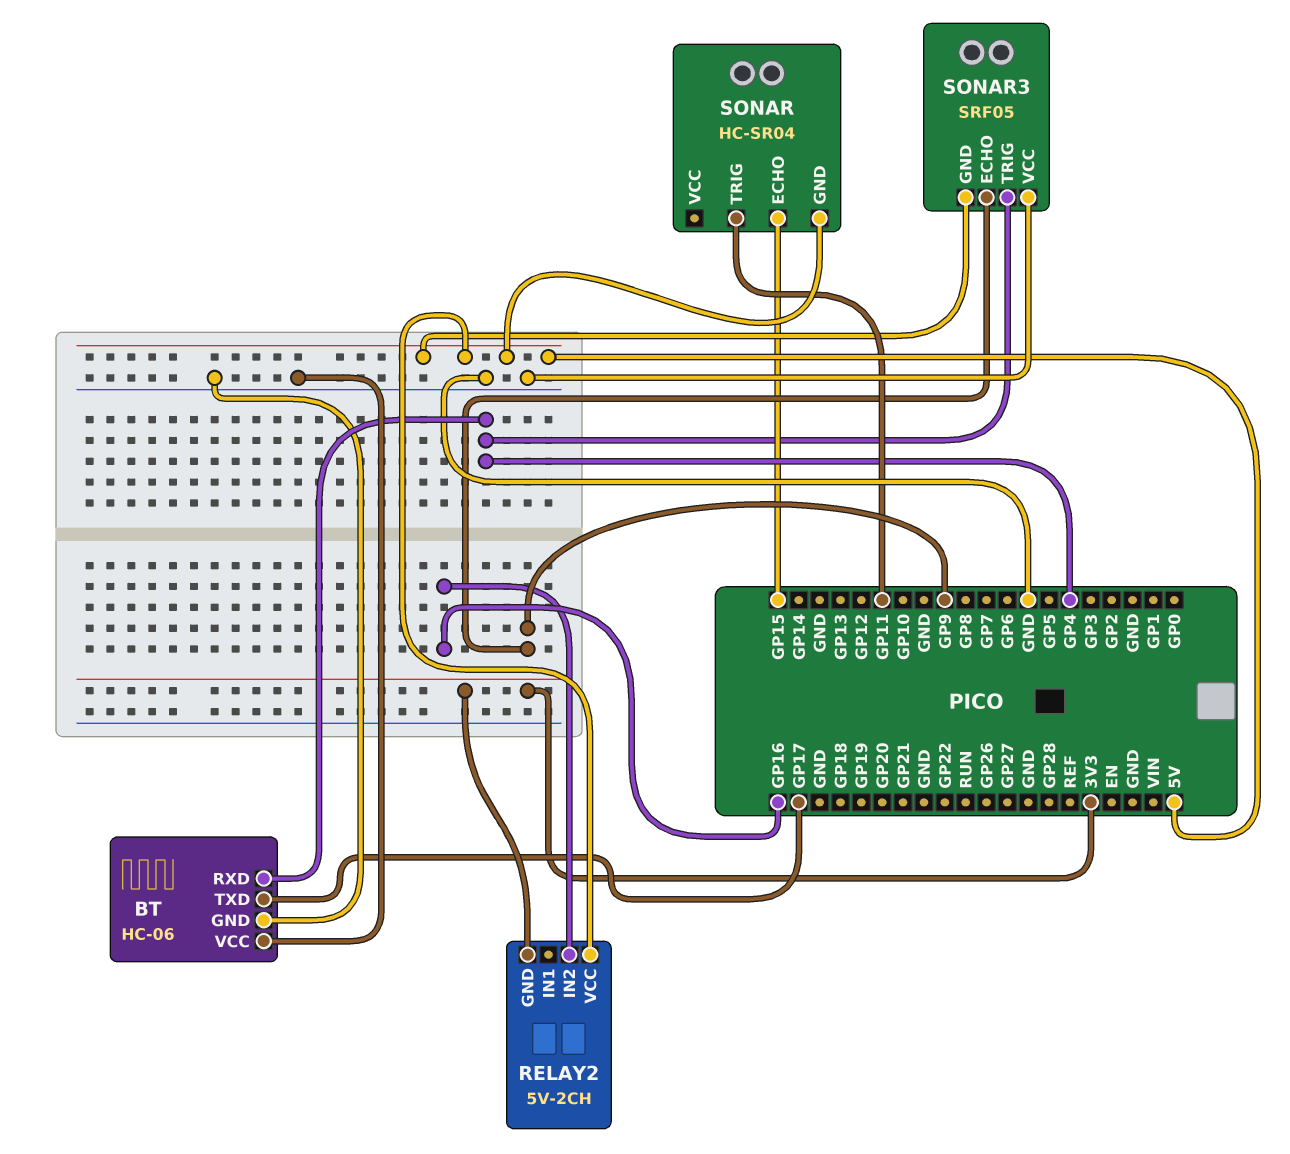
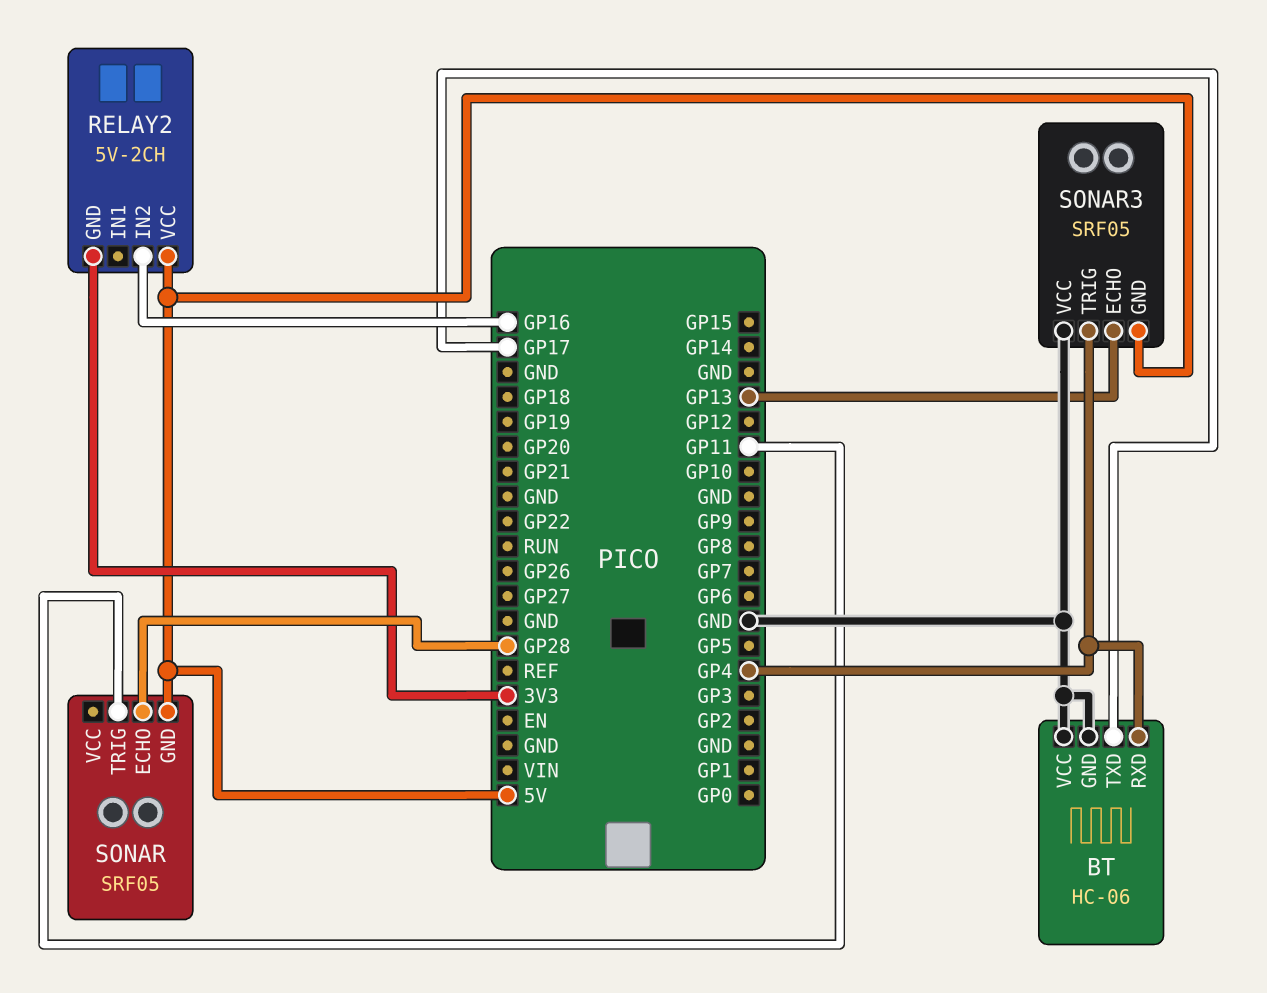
SONAR: HC-SR04 -> SRF05
SONAR pin ECHO: GP15 -> GP28
SONAR3 pin ECHO: GP9 -> GP13

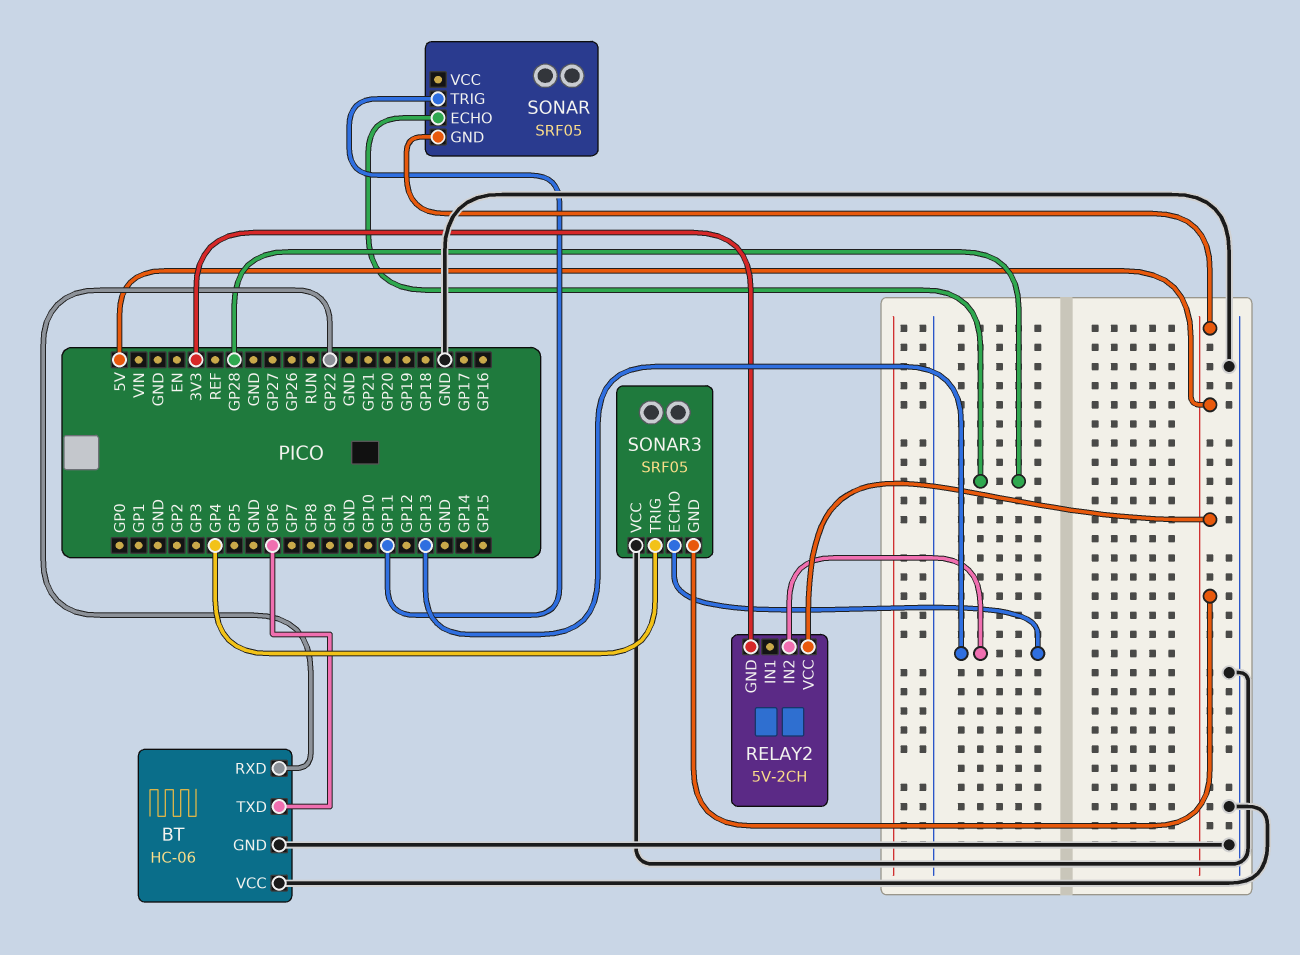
BT pin RXD: GP4 -> GP22
BT pin TXD: GP17 -> GP6
RELAY2 pin IN2: GP16 -> GP13

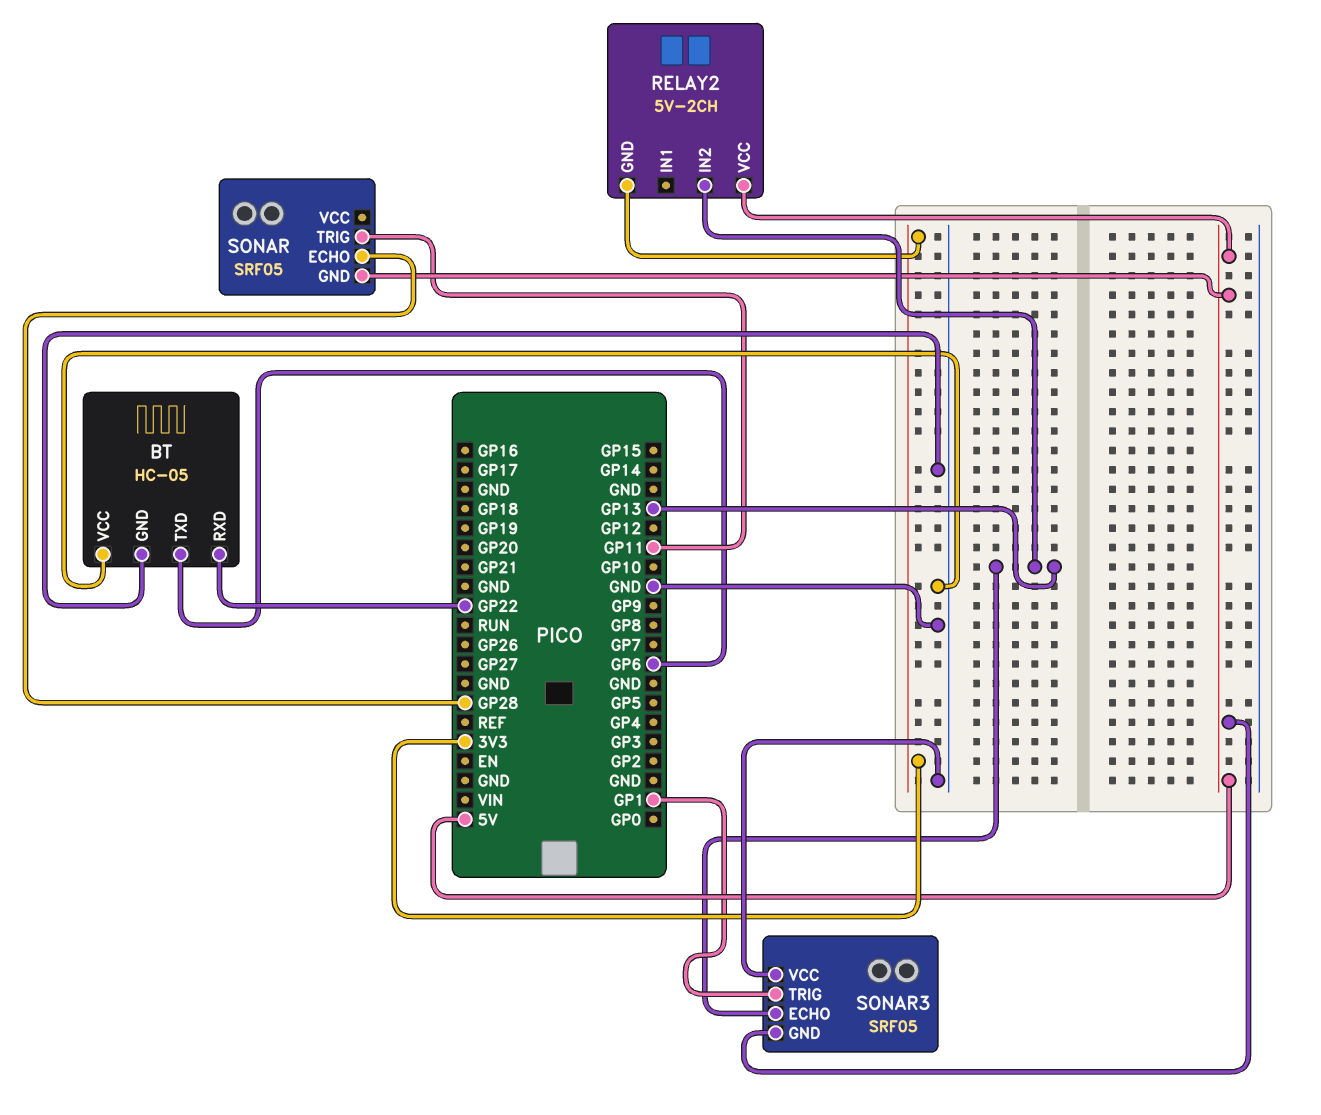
BT: HC-06 -> HC-05
SONAR3 pin TRIG: GP4 -> GP1

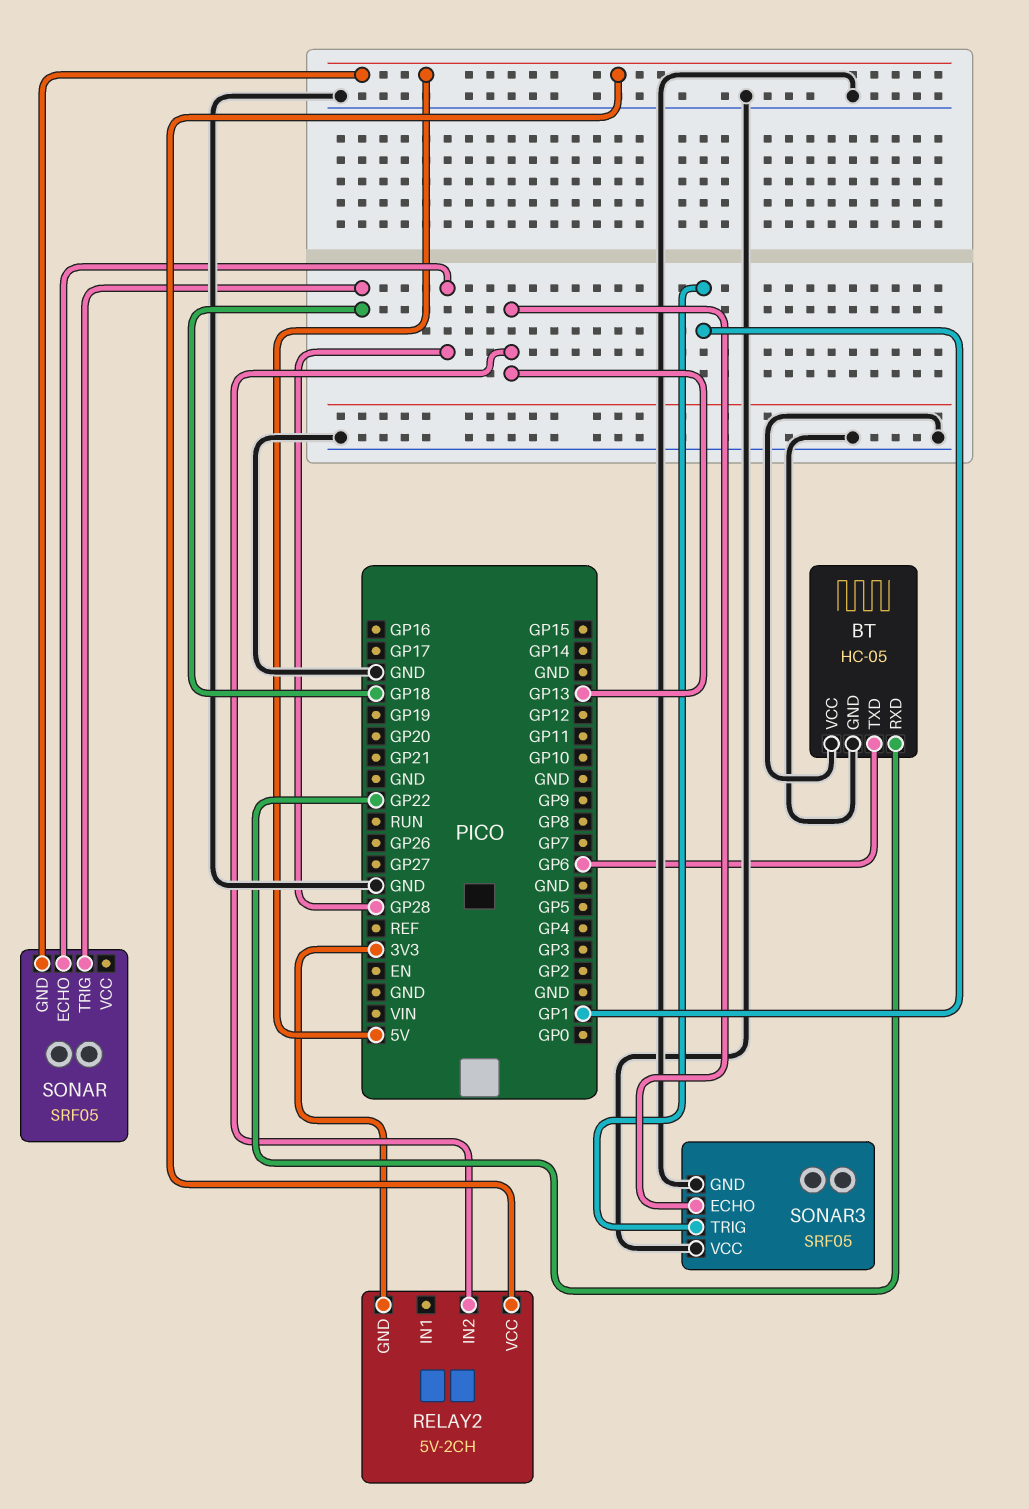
SONAR pin TRIG: GP11 -> GP18
SONAR3 pin GND: 5V -> GND

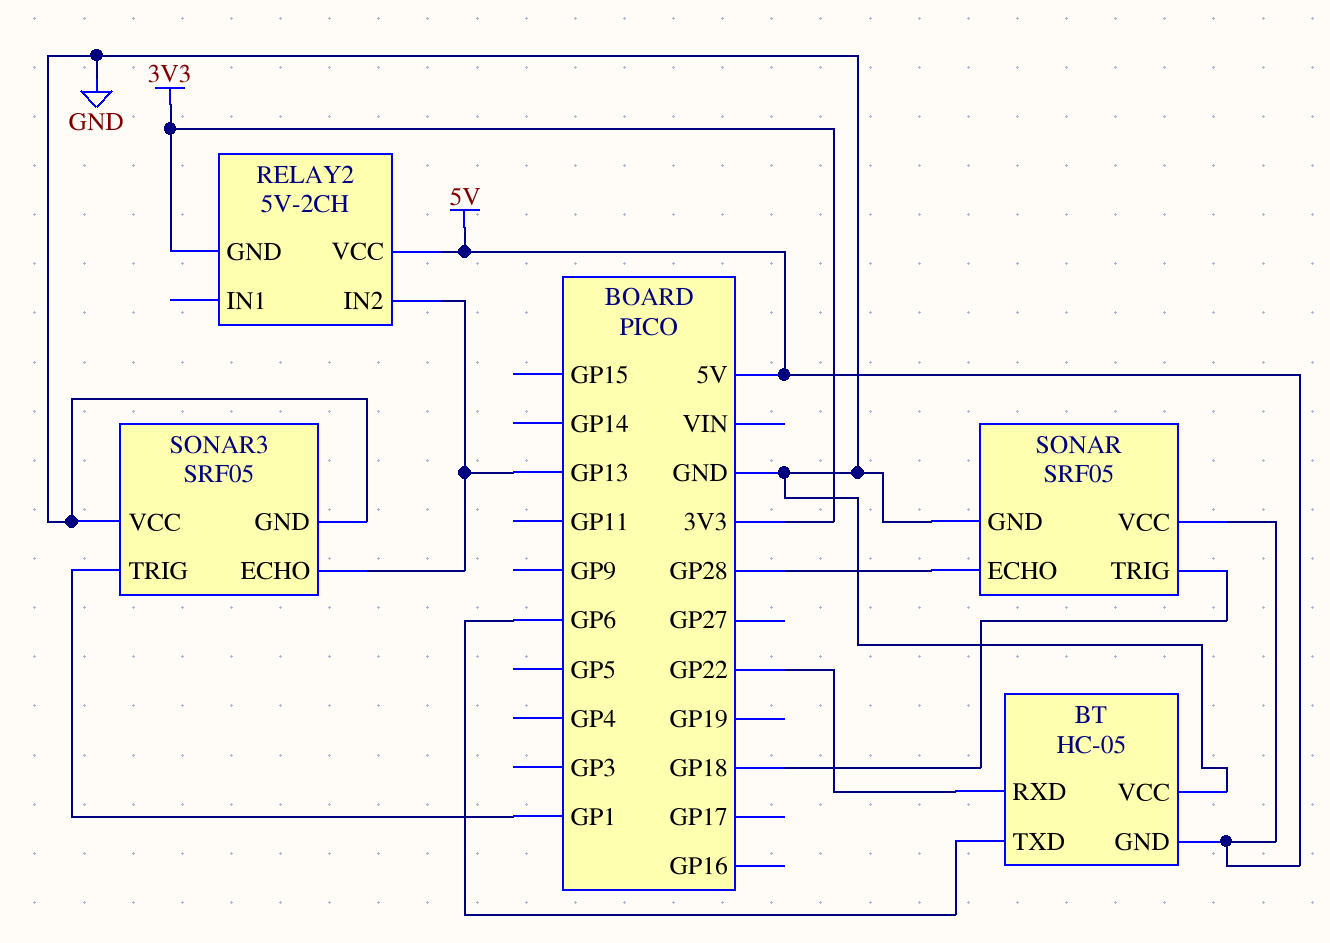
BT pin GND: GND -> 5V
SONAR pin GND: 5V -> GND
SONAR pin VCC: none -> 5V

